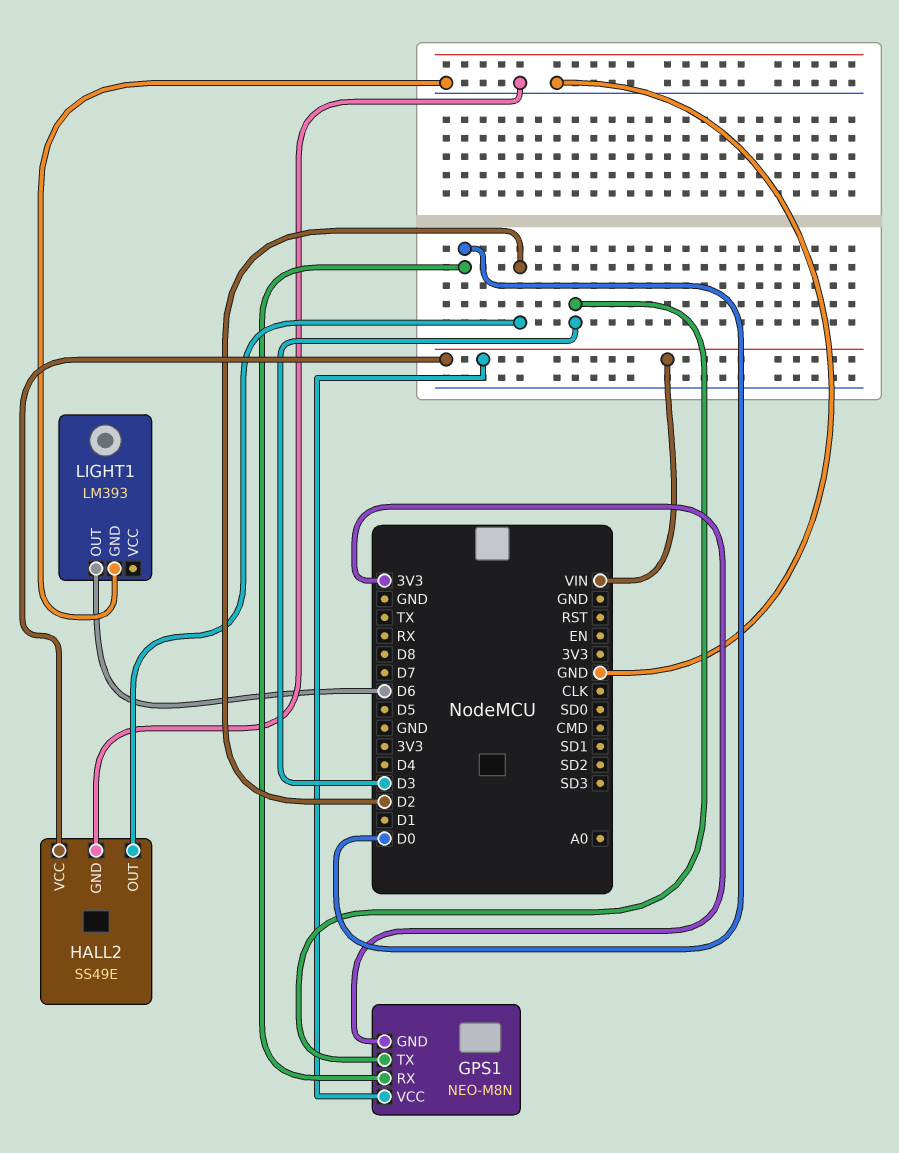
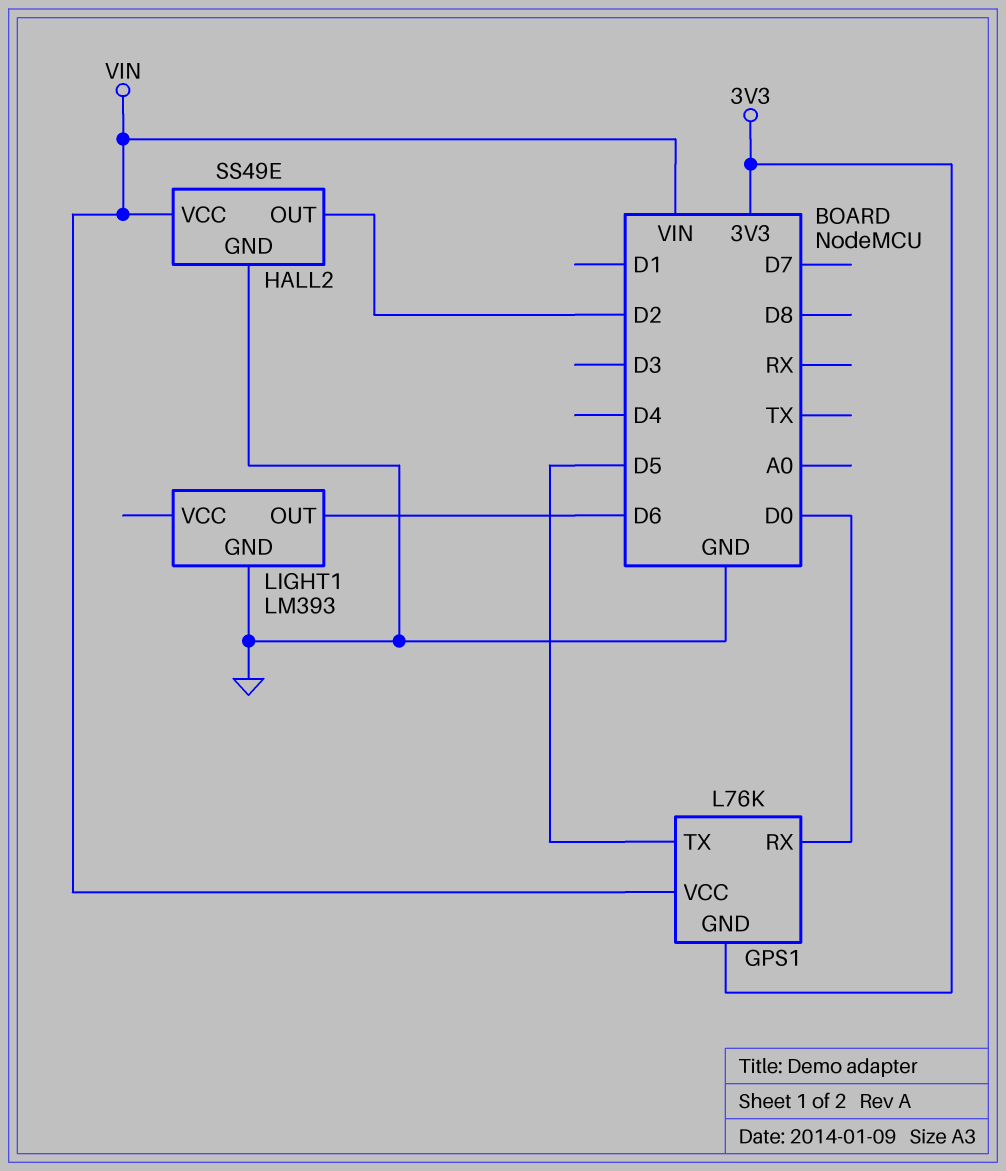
GPS1: NEO-M8N -> L76K
GPS1 pin TX: D3 -> D5

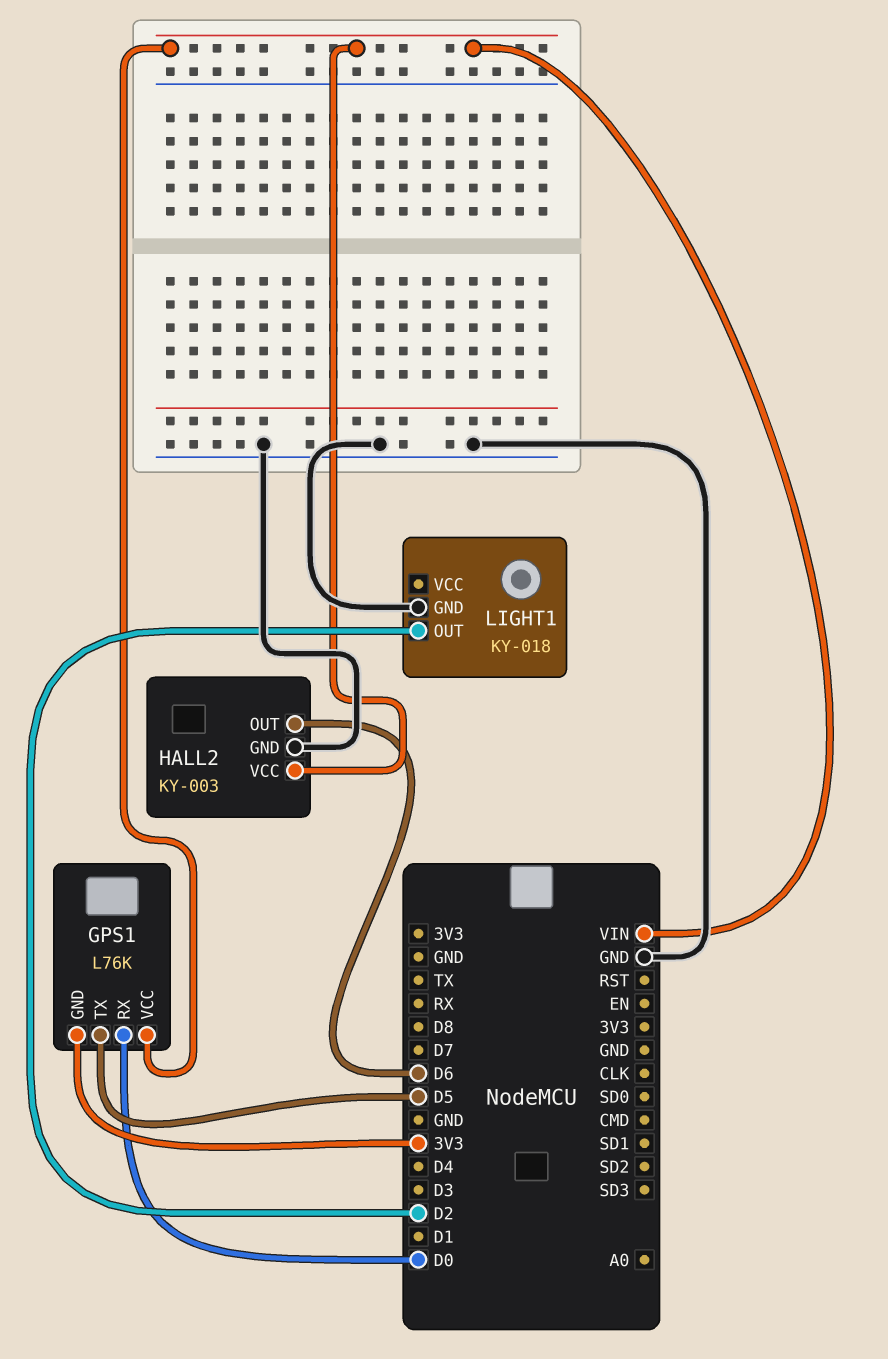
HALL2: SS49E -> KY-003
HALL2 pin OUT: D2 -> D6
LIGHT1: LM393 -> KY-018
LIGHT1 pin OUT: D6 -> D2

